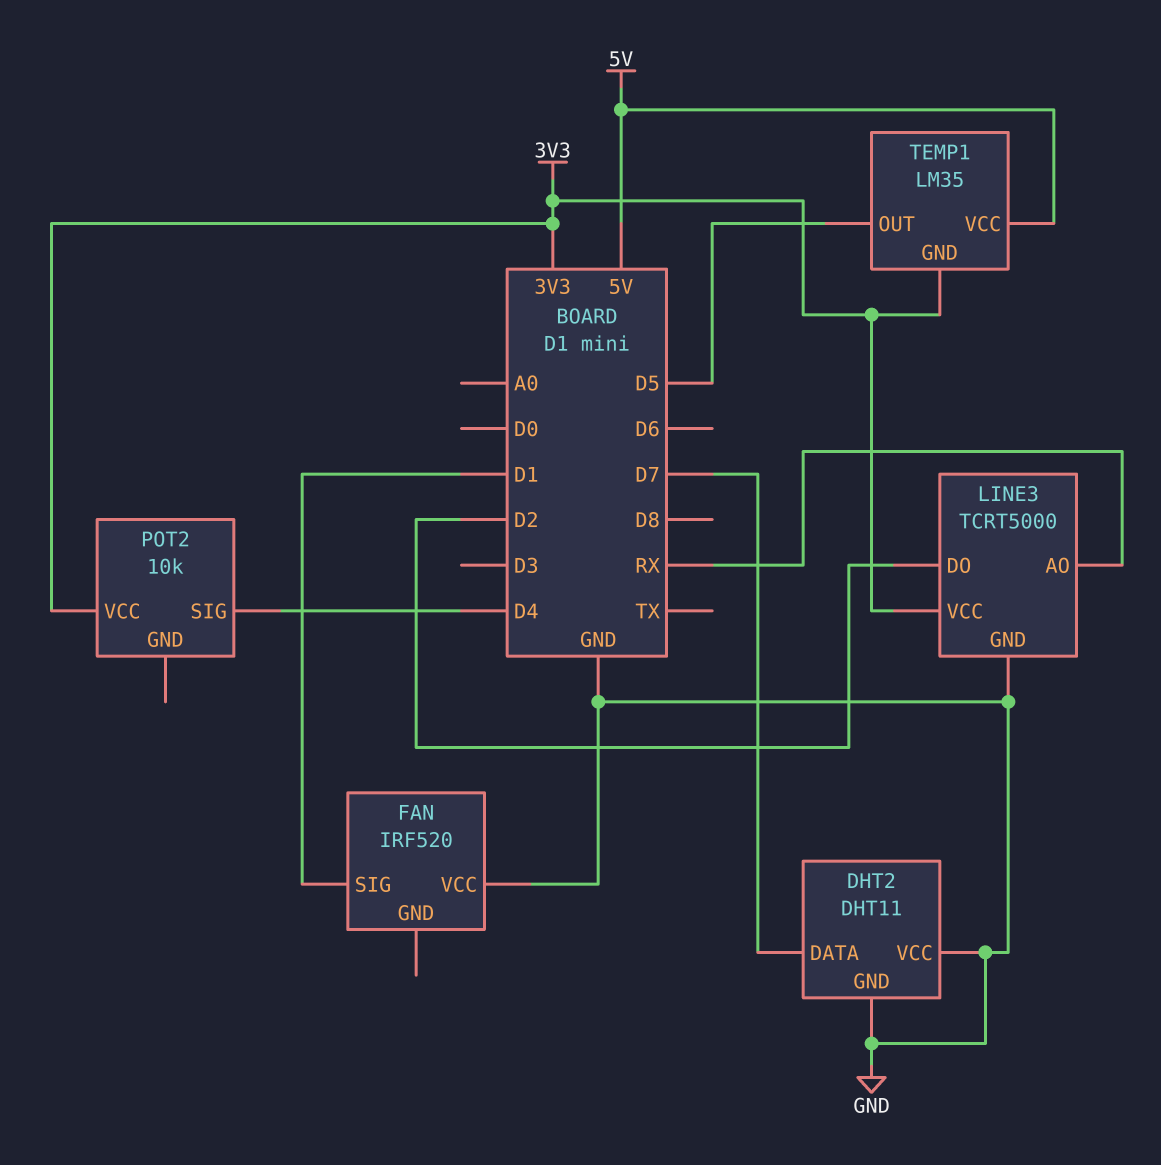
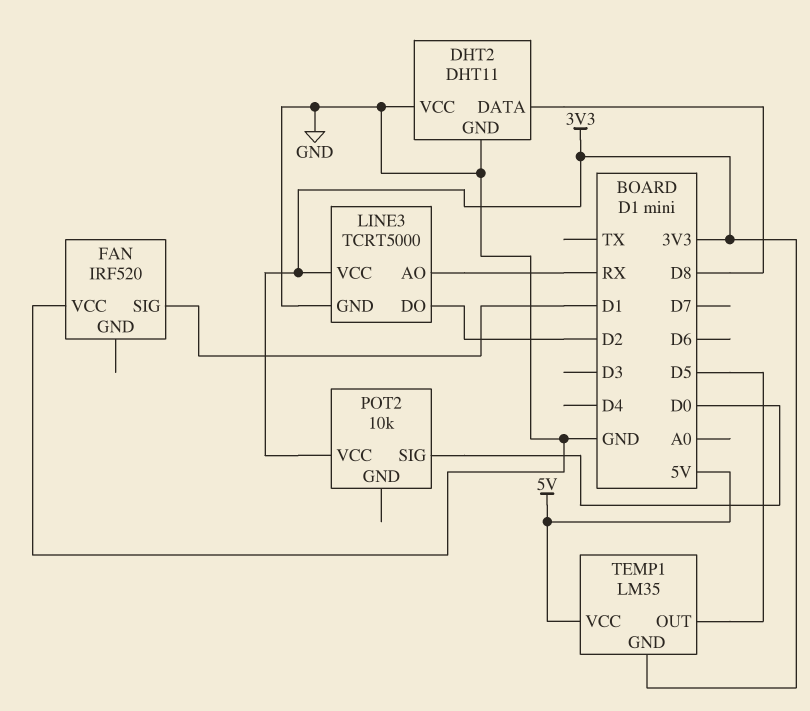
DHT2 pin DATA: D7 -> D8
POT2 pin SIG: D4 -> D0

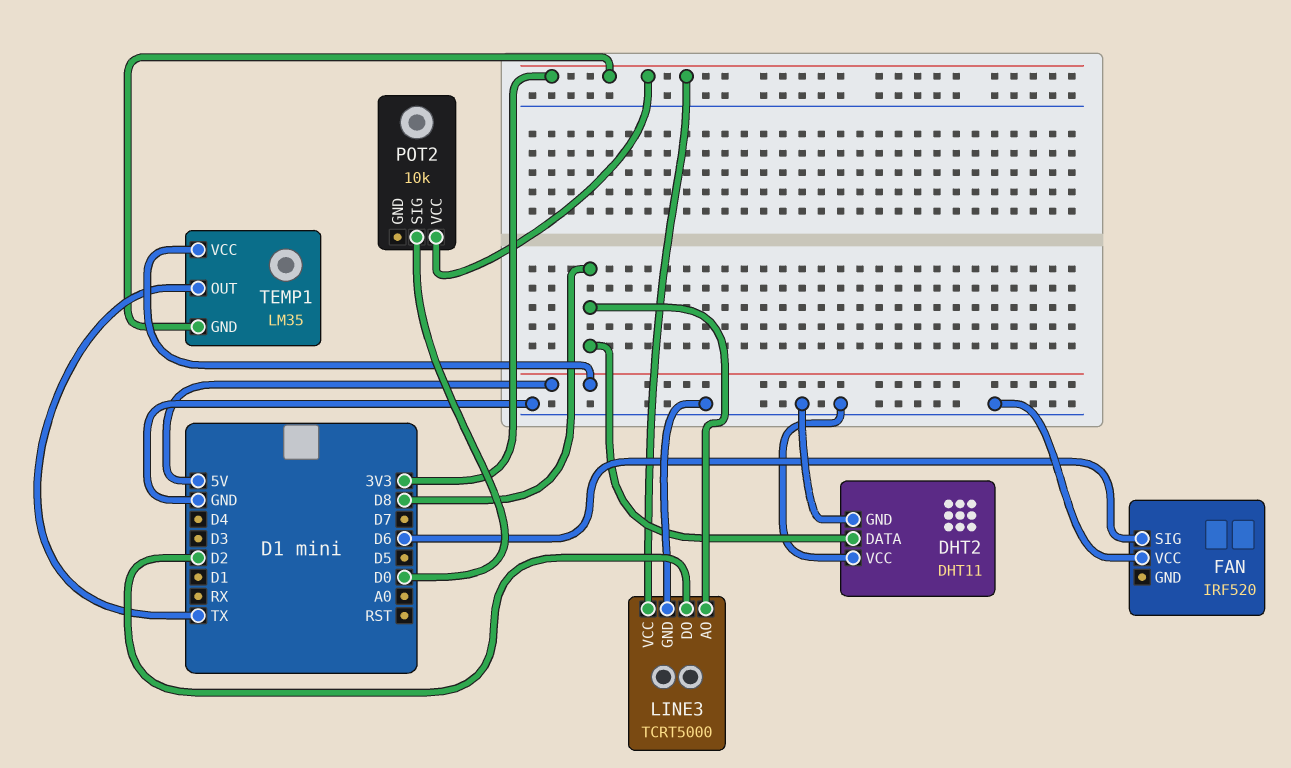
FAN pin SIG: D1 -> D6
LINE3 pin AO: RX -> D8
TEMP1 pin OUT: D5 -> TX

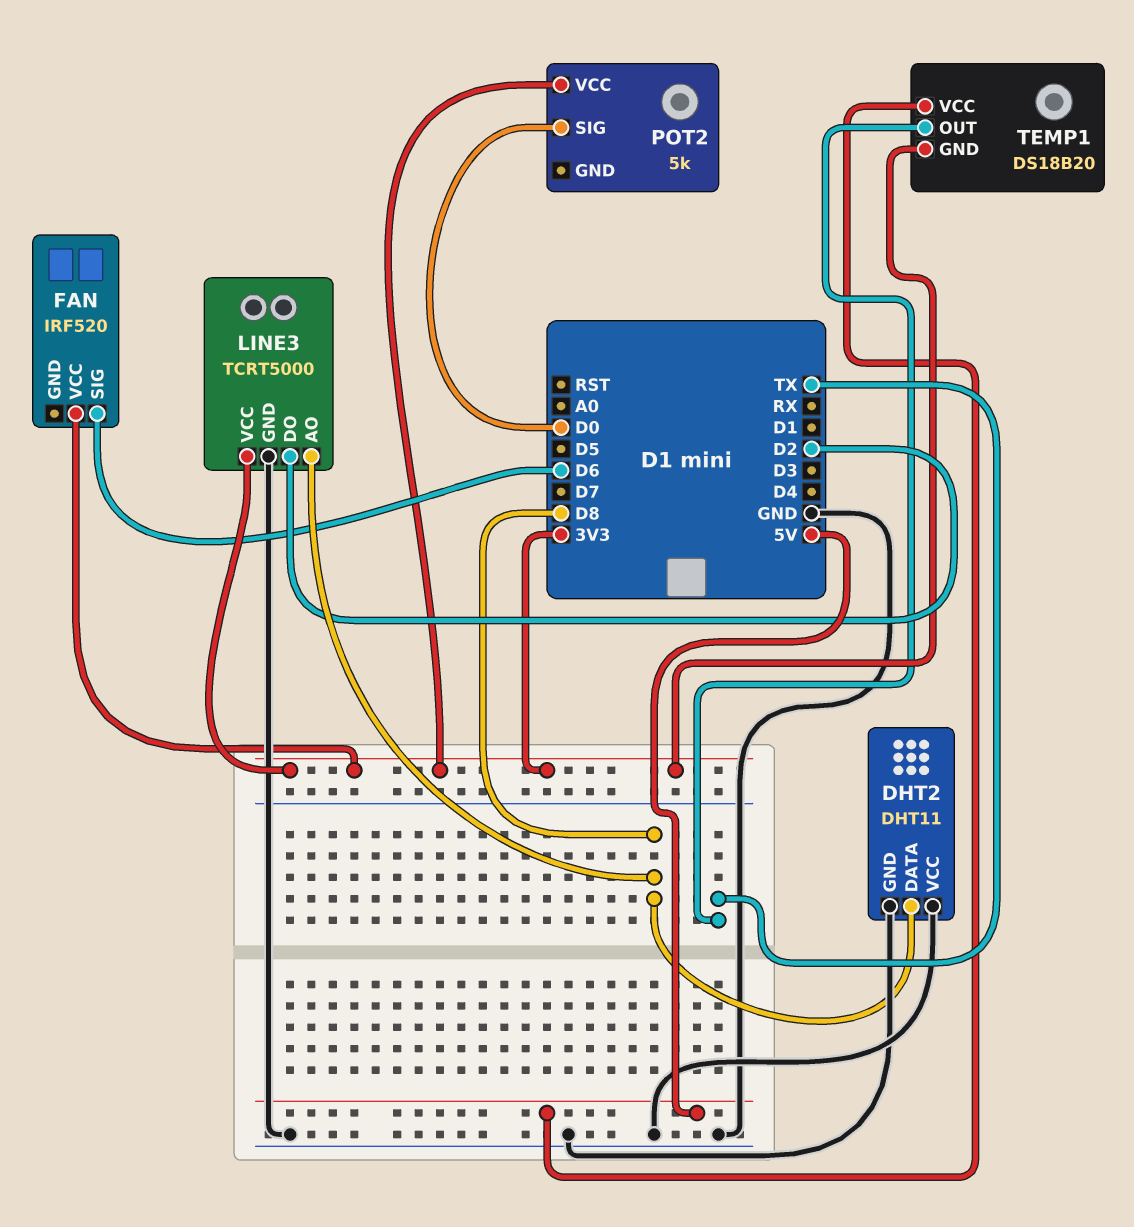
FAN pin VCC: GND -> 3V3
POT2: 10k -> 5k
TEMP1: LM35 -> DS18B20

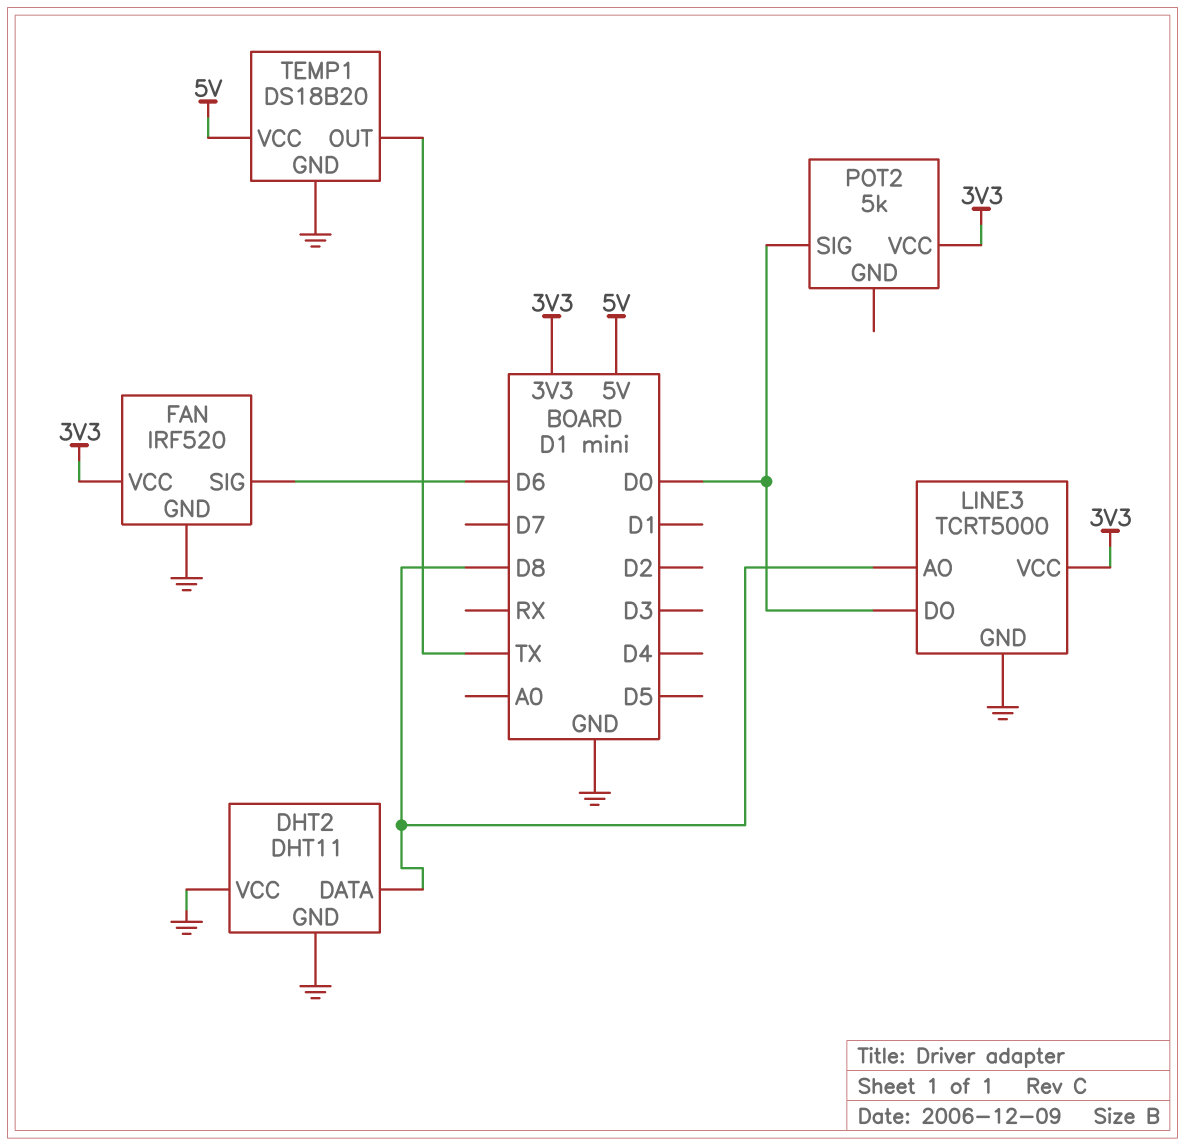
FAN pin GND: none -> GND
LINE3 pin DO: D2 -> D0
TEMP1 pin GND: 3V3 -> GND

